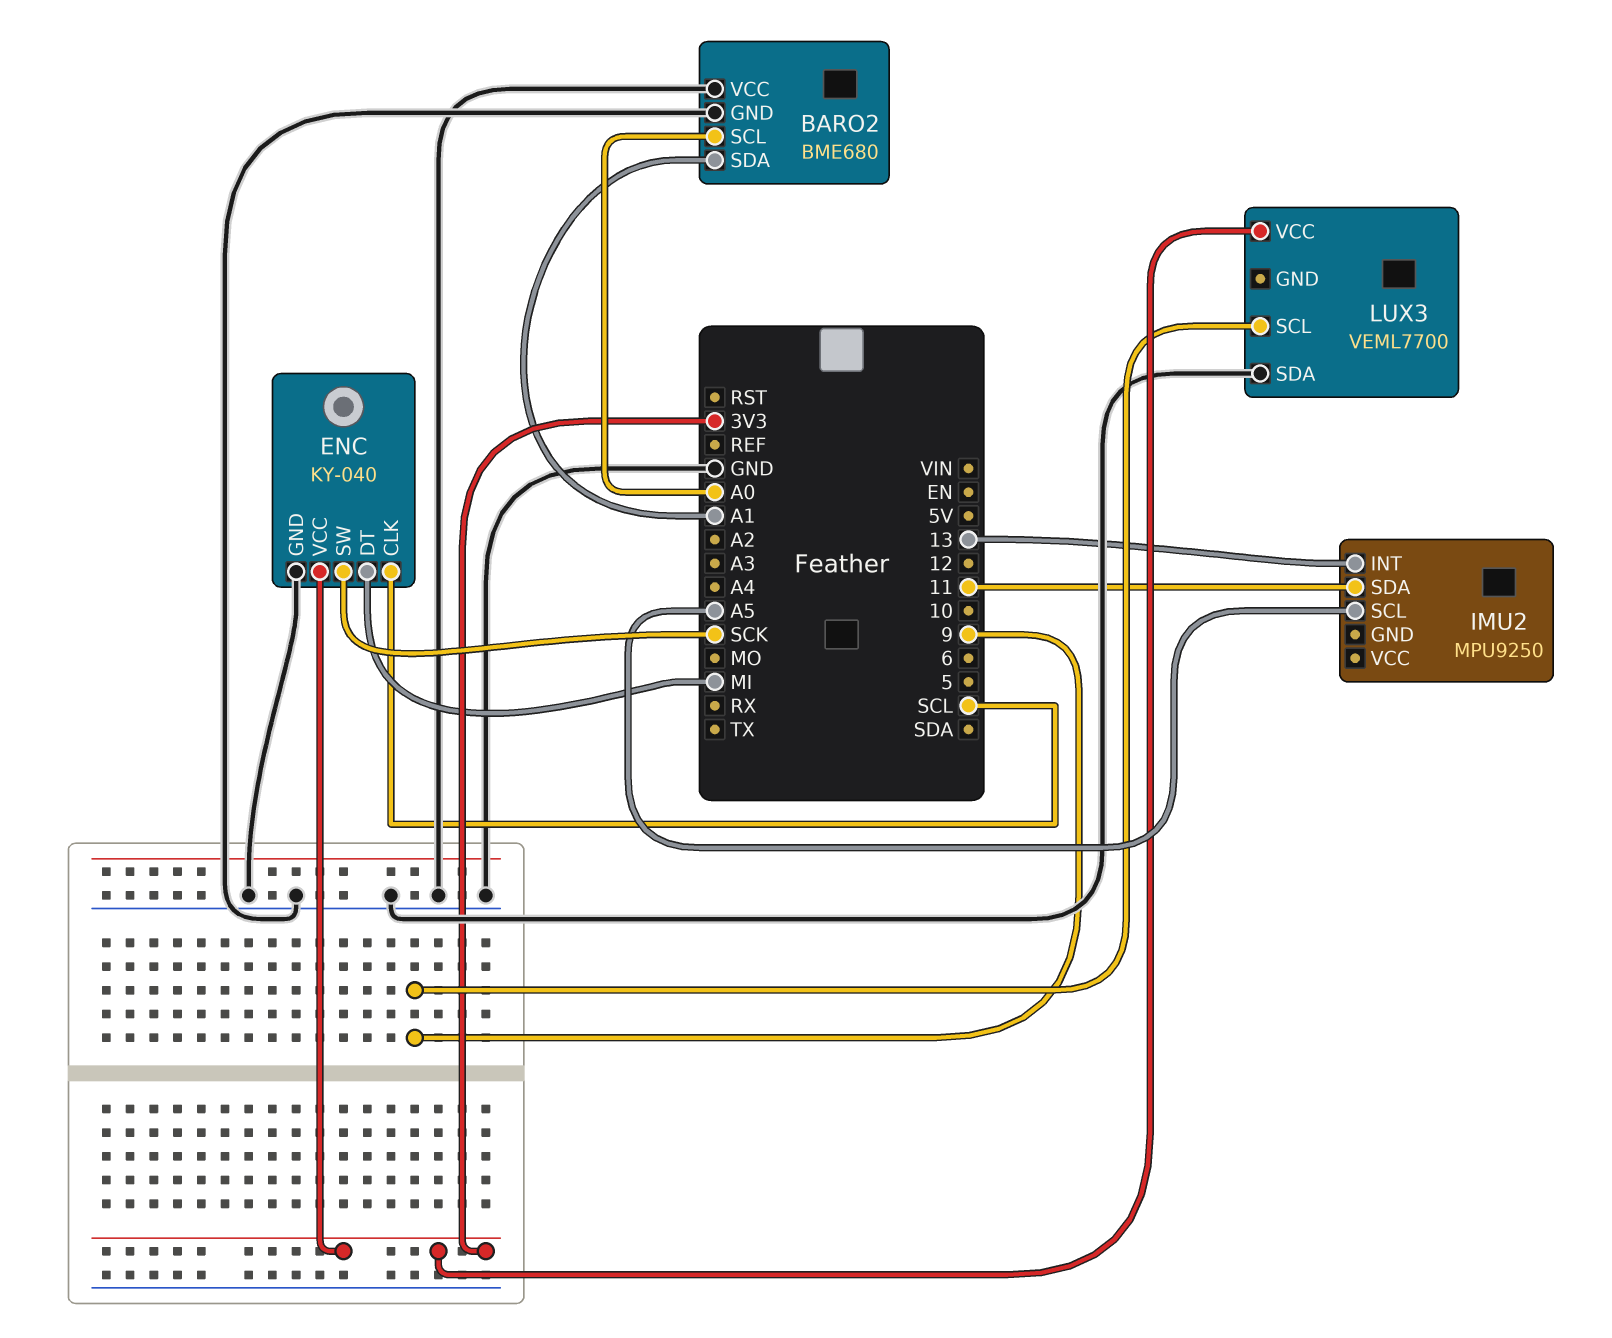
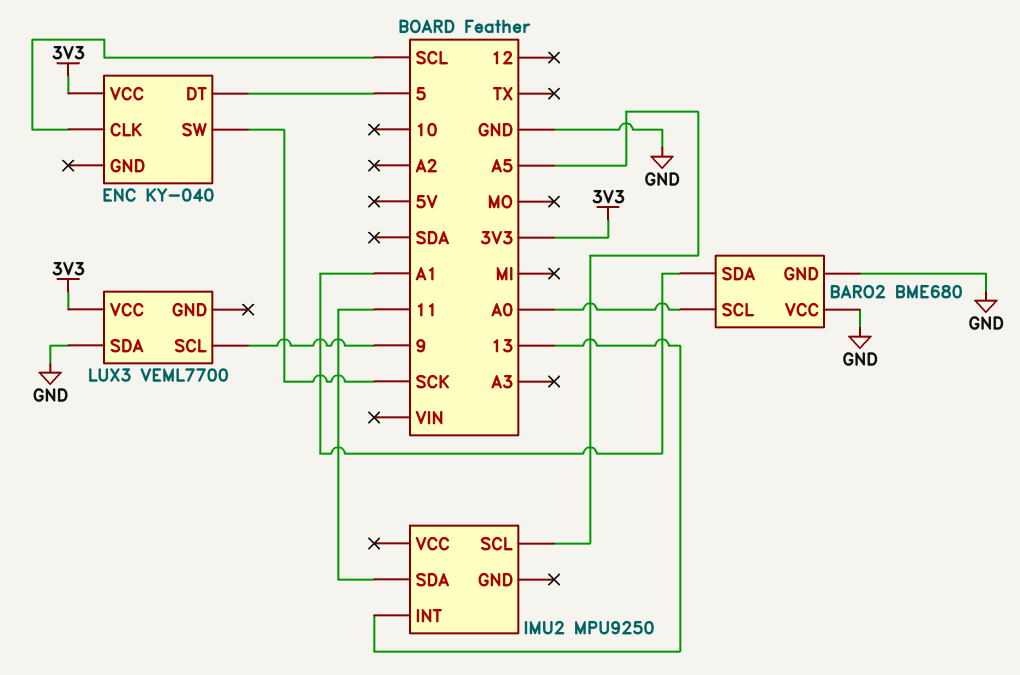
ENC pin DT: MI -> 5
ENC pin GND: GND -> none

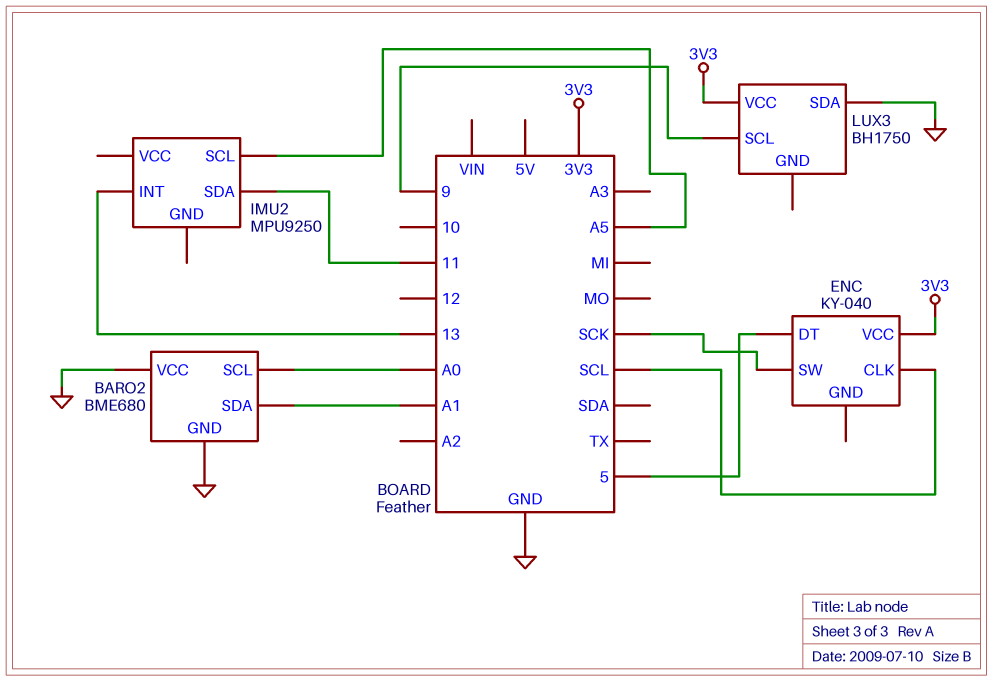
LUX3: VEML7700 -> BH1750

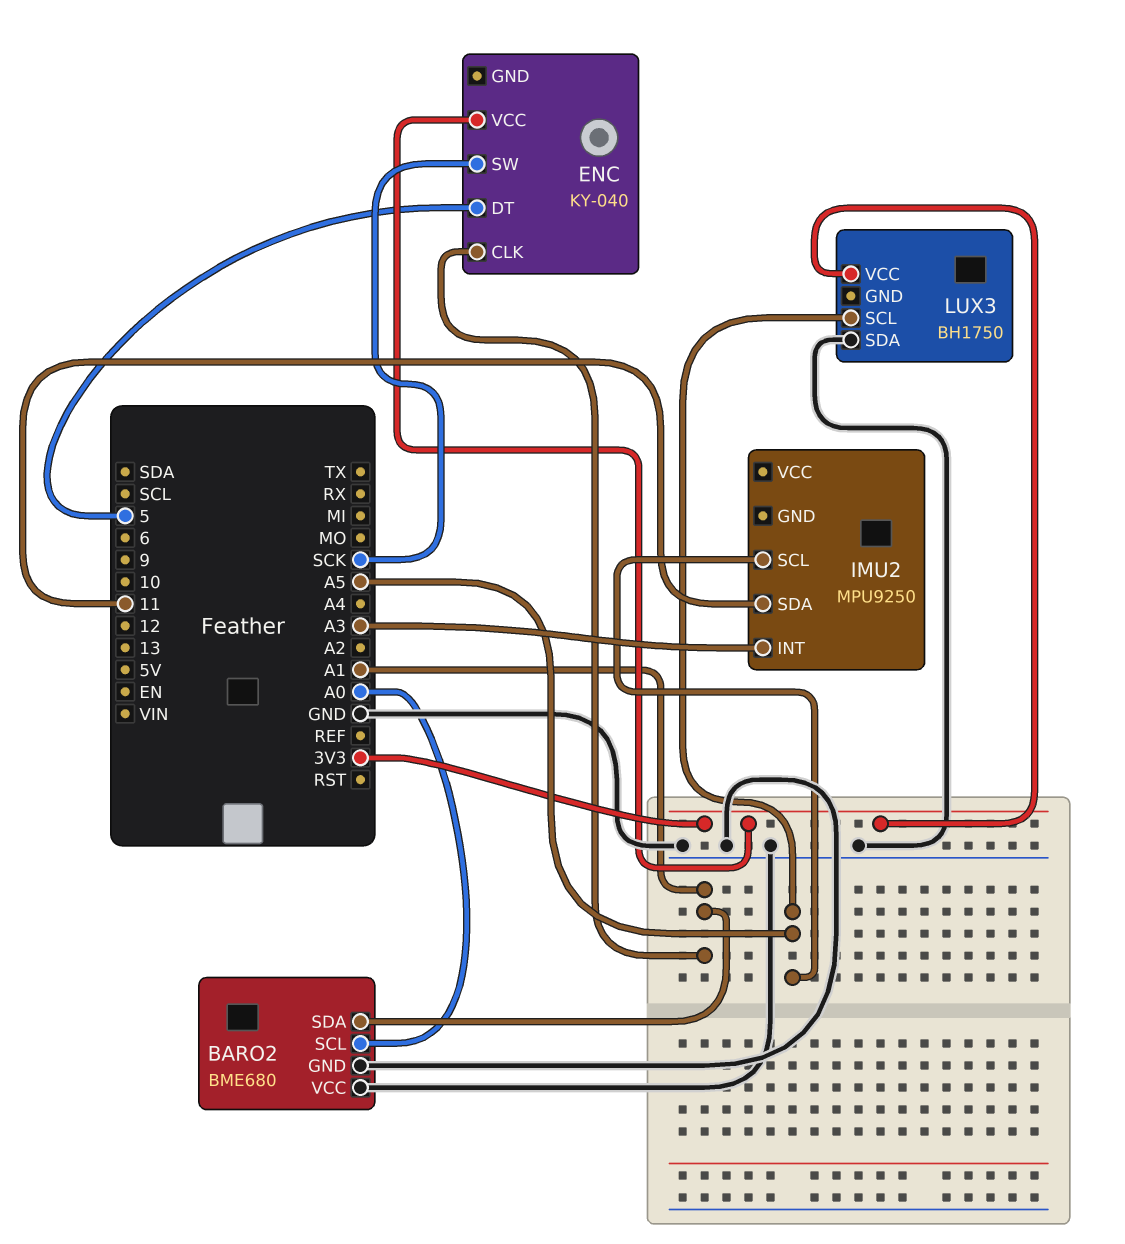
ENC pin CLK: SCL -> A1
IMU2 pin INT: 13 -> A3
LUX3 pin SCL: 9 -> A5

